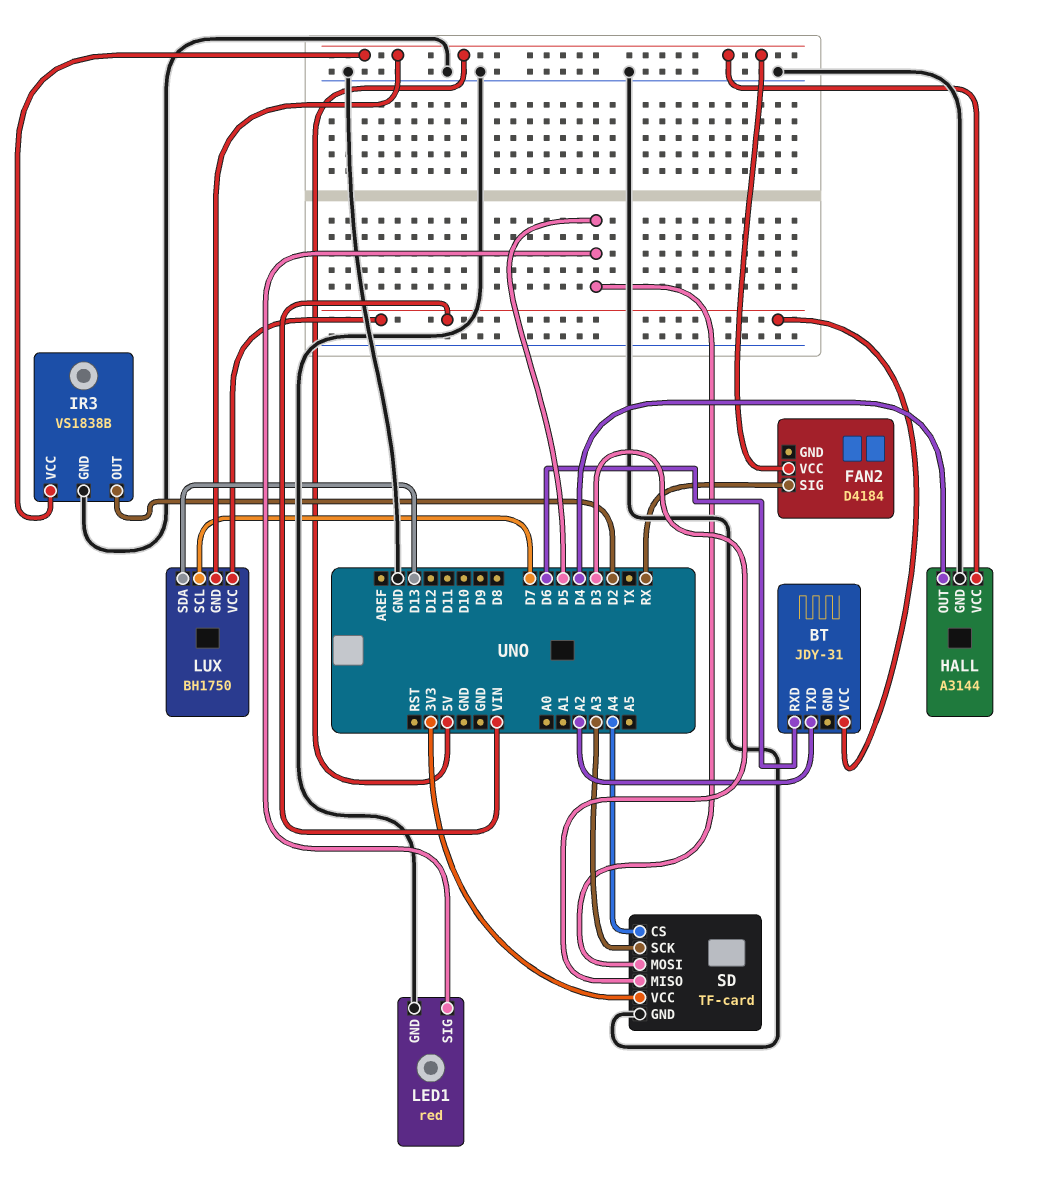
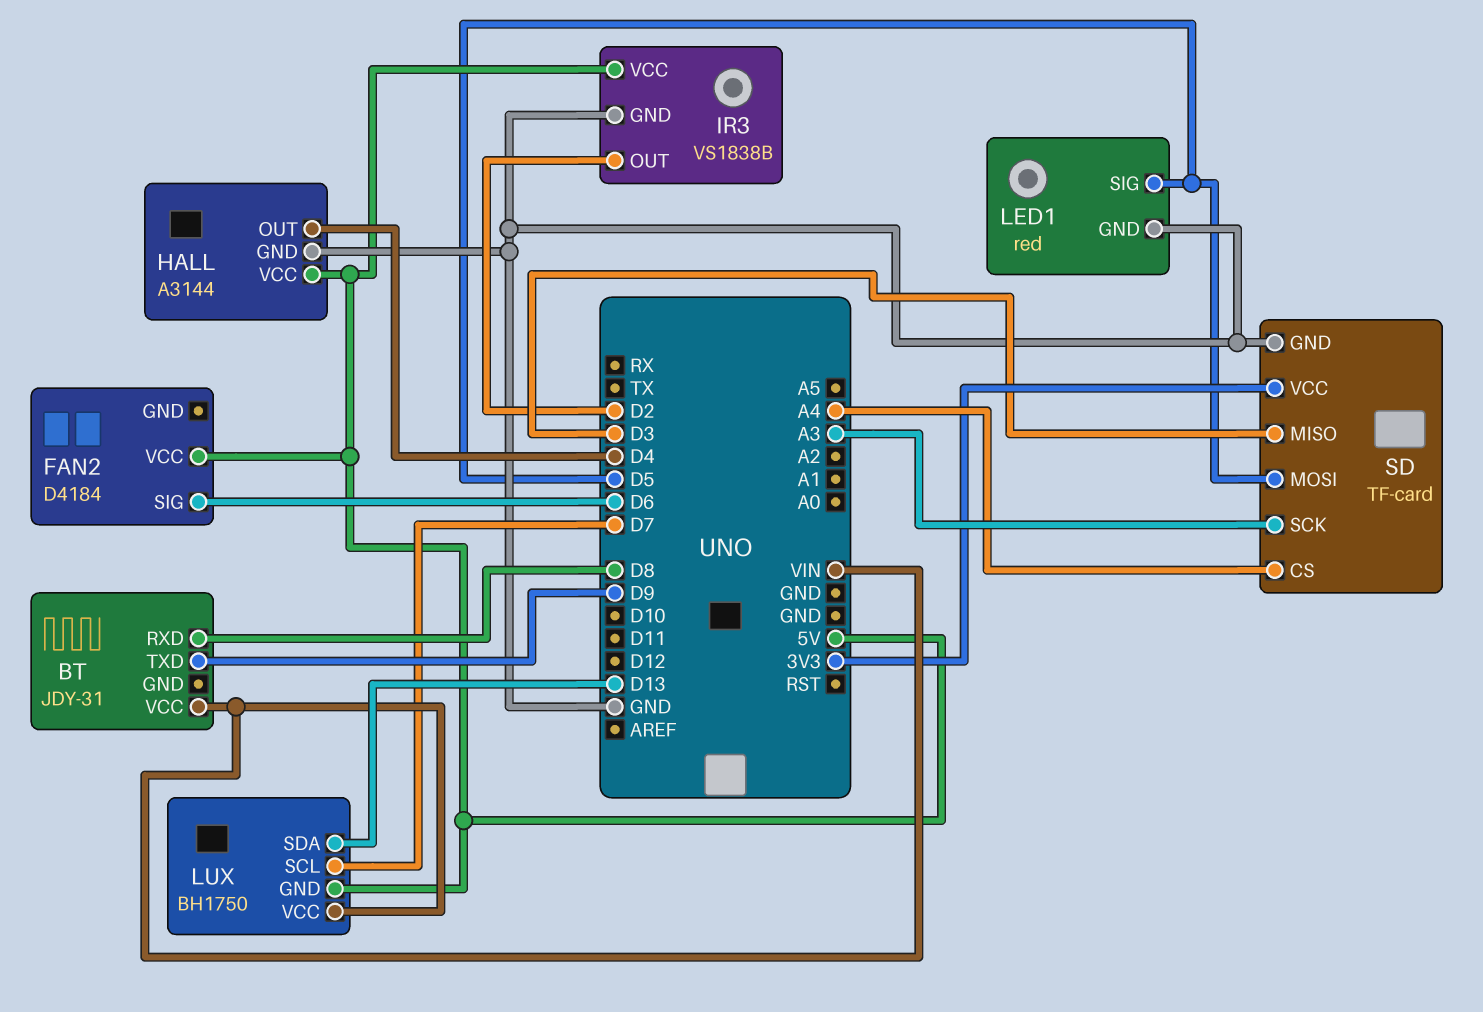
BT pin RXD: D6 -> D8
BT pin TXD: A2 -> D9
FAN2 pin SIG: RX -> D6

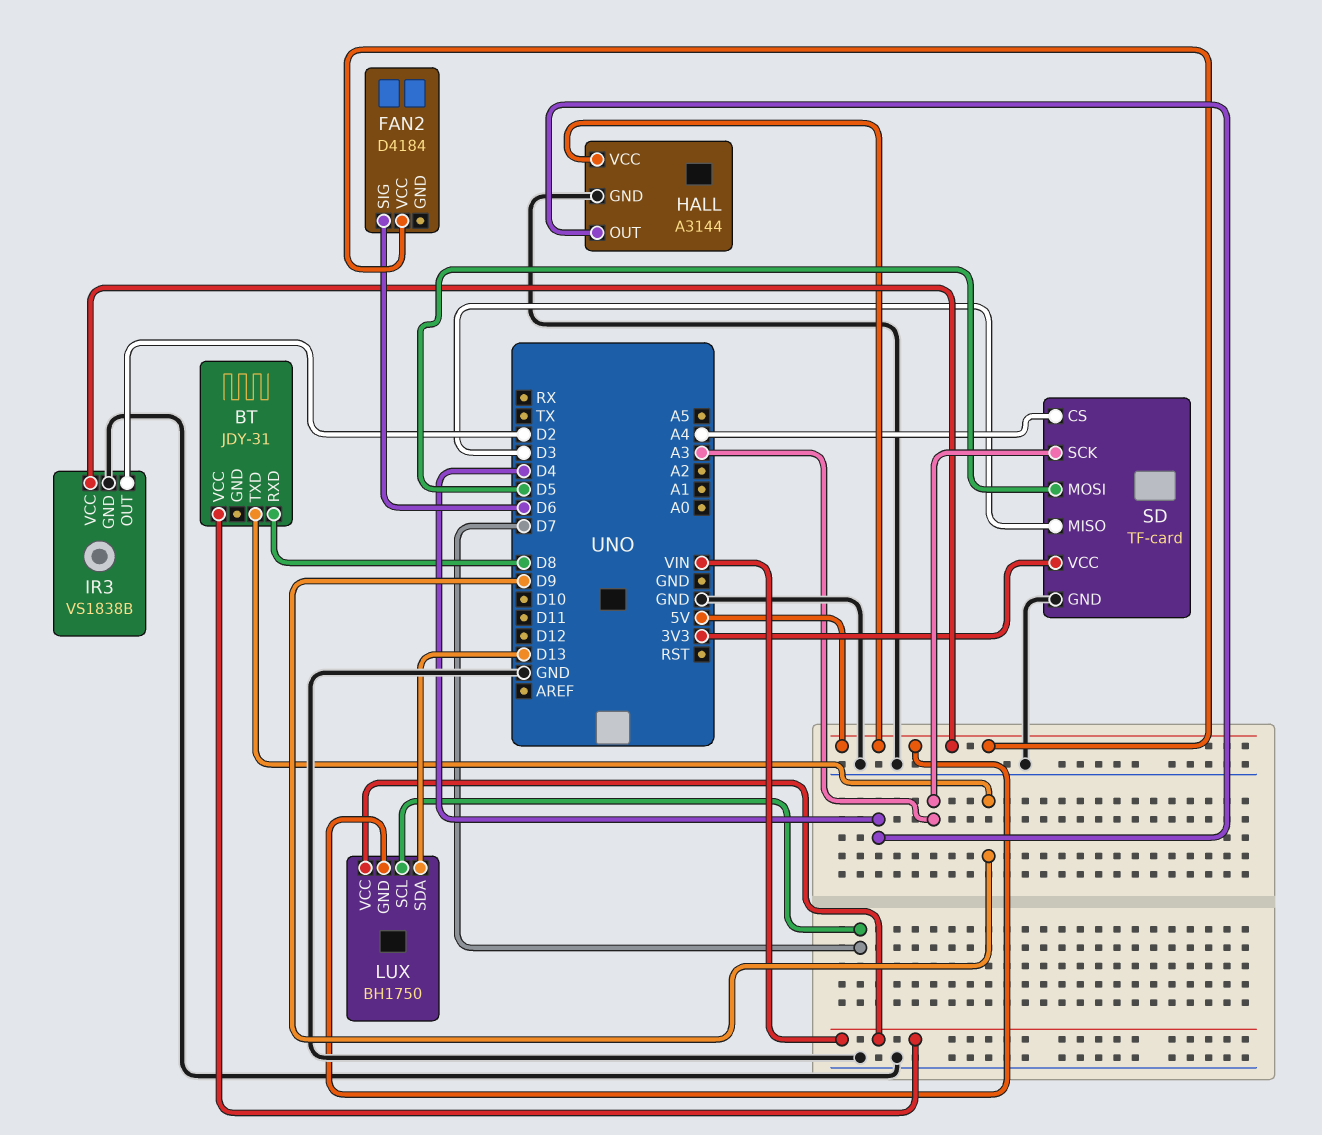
LED1: red -> none
LED1 pin GND: GND -> none
LED1 pin SIG: D5 -> none

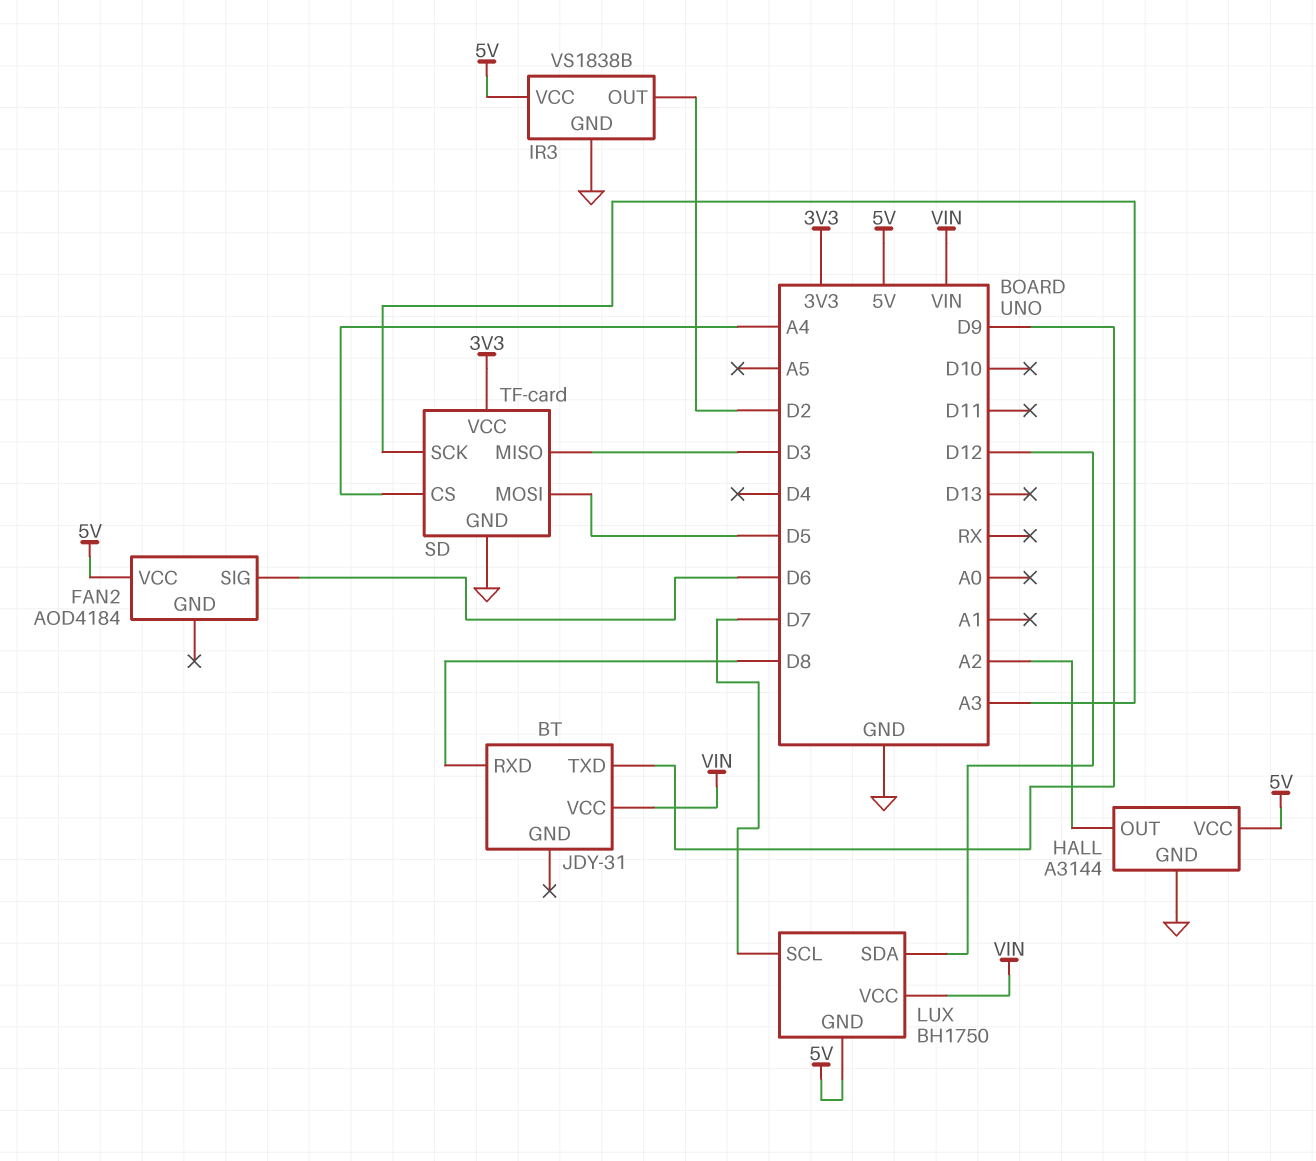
FAN2: D4184 -> AOD4184
HALL pin OUT: D4 -> A2
LUX pin SDA: D13 -> D12

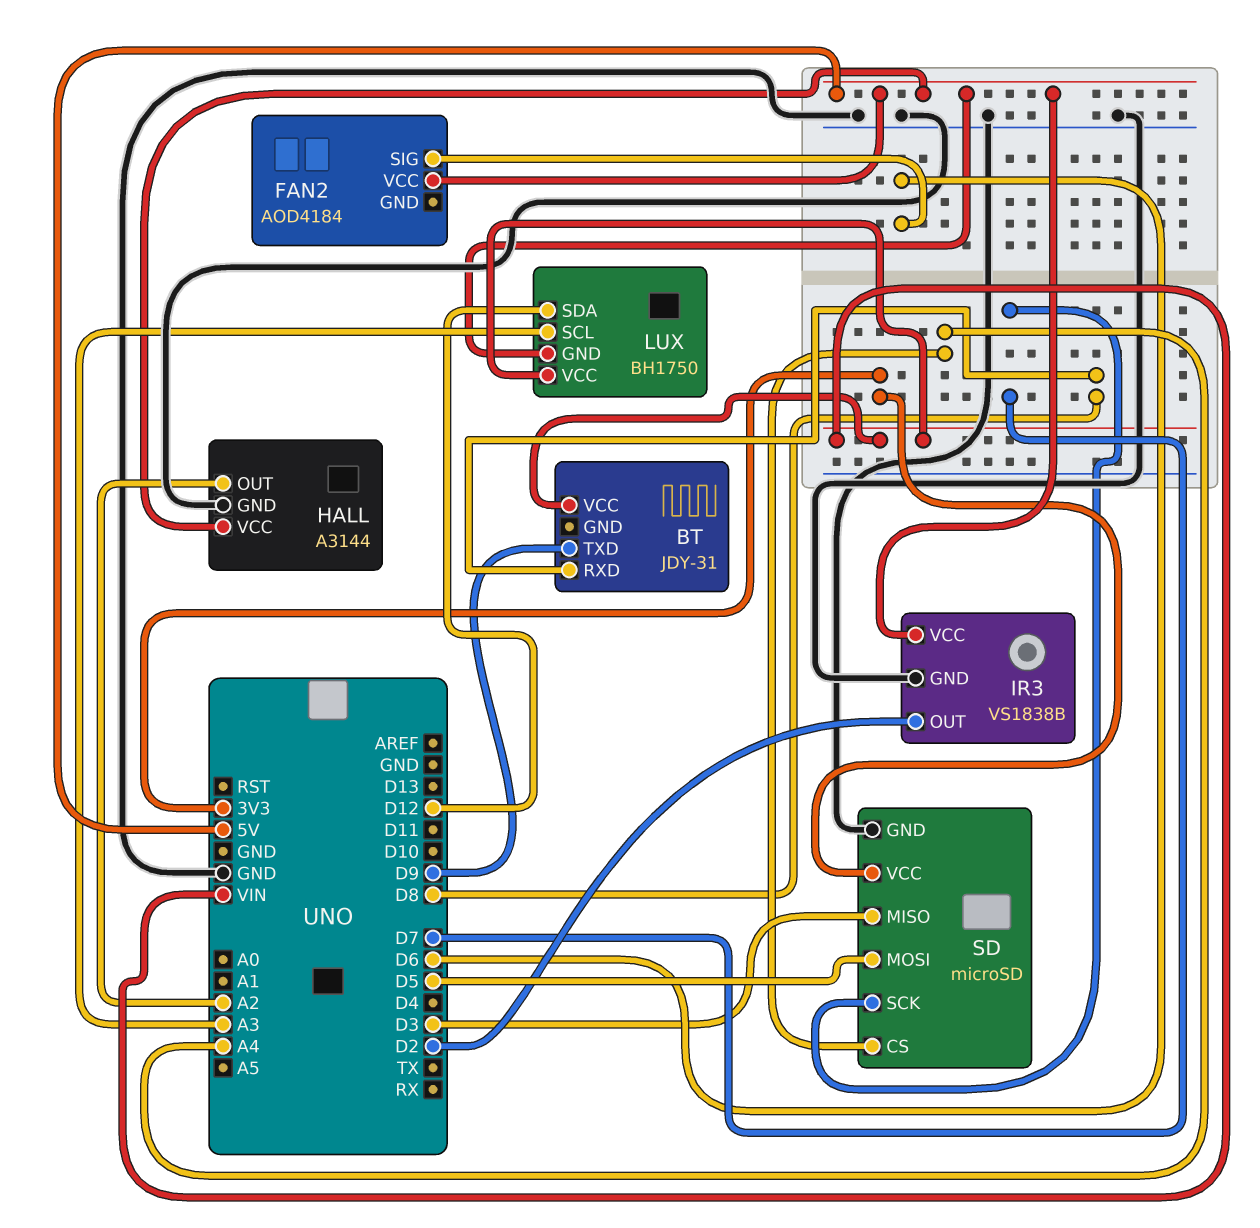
LUX pin SCL: D7 -> A3
SD: TF-card -> microSD
SD pin SCK: A3 -> D7

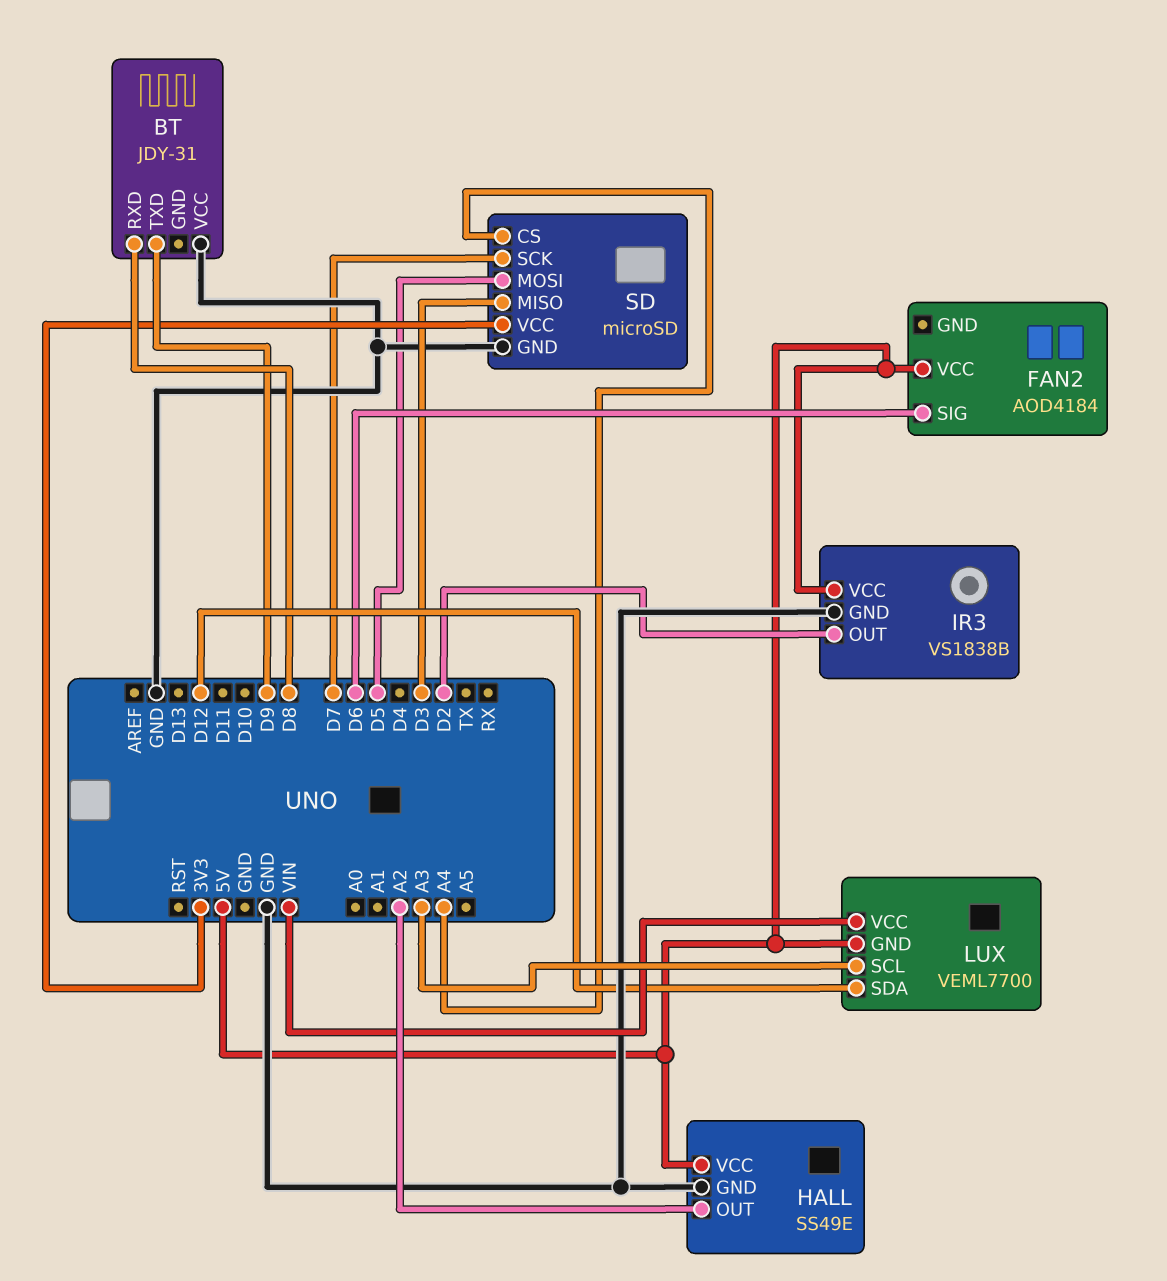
BT pin VCC: VIN -> GND
HALL: A3144 -> SS49E
LUX: BH1750 -> VEML7700

